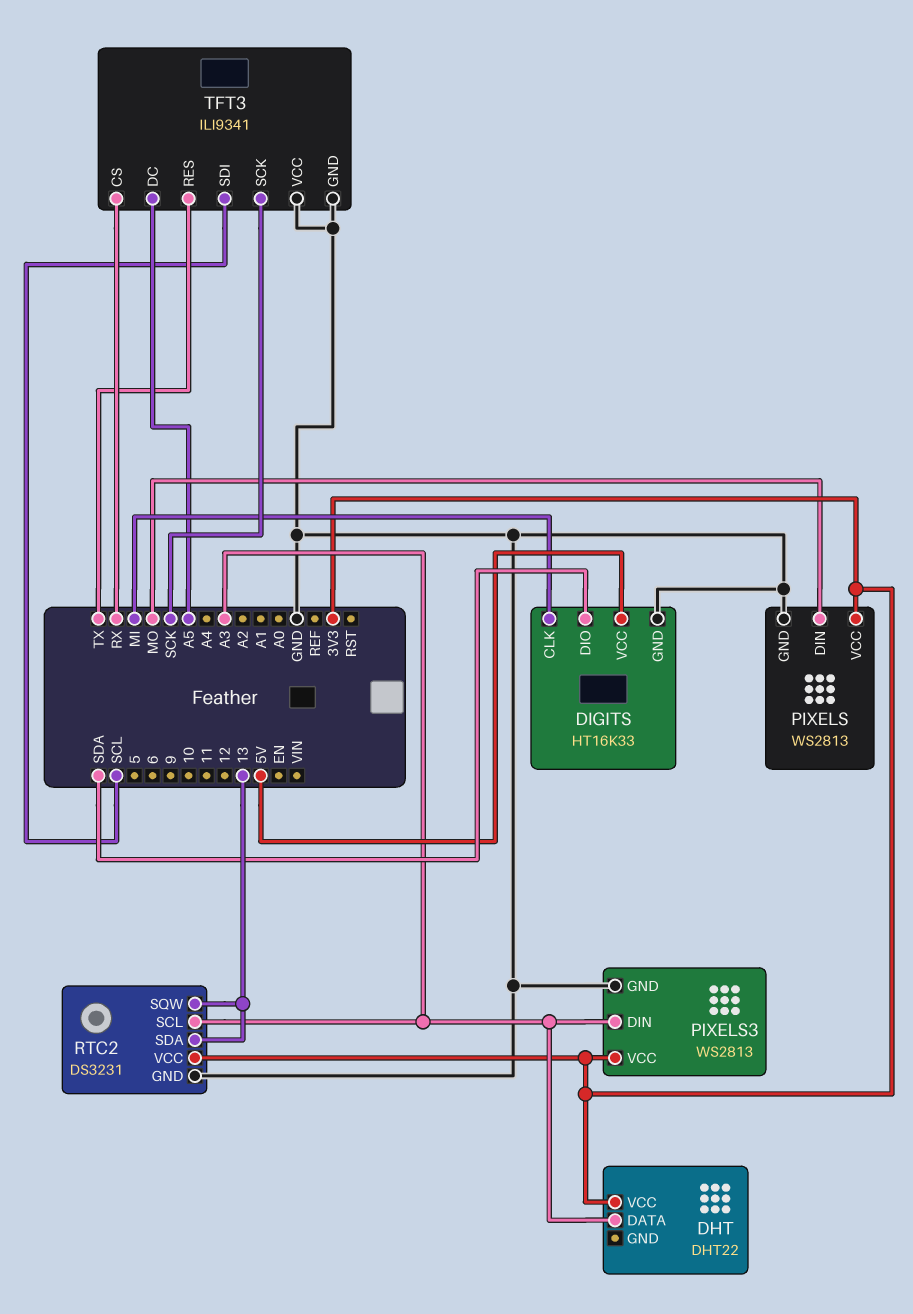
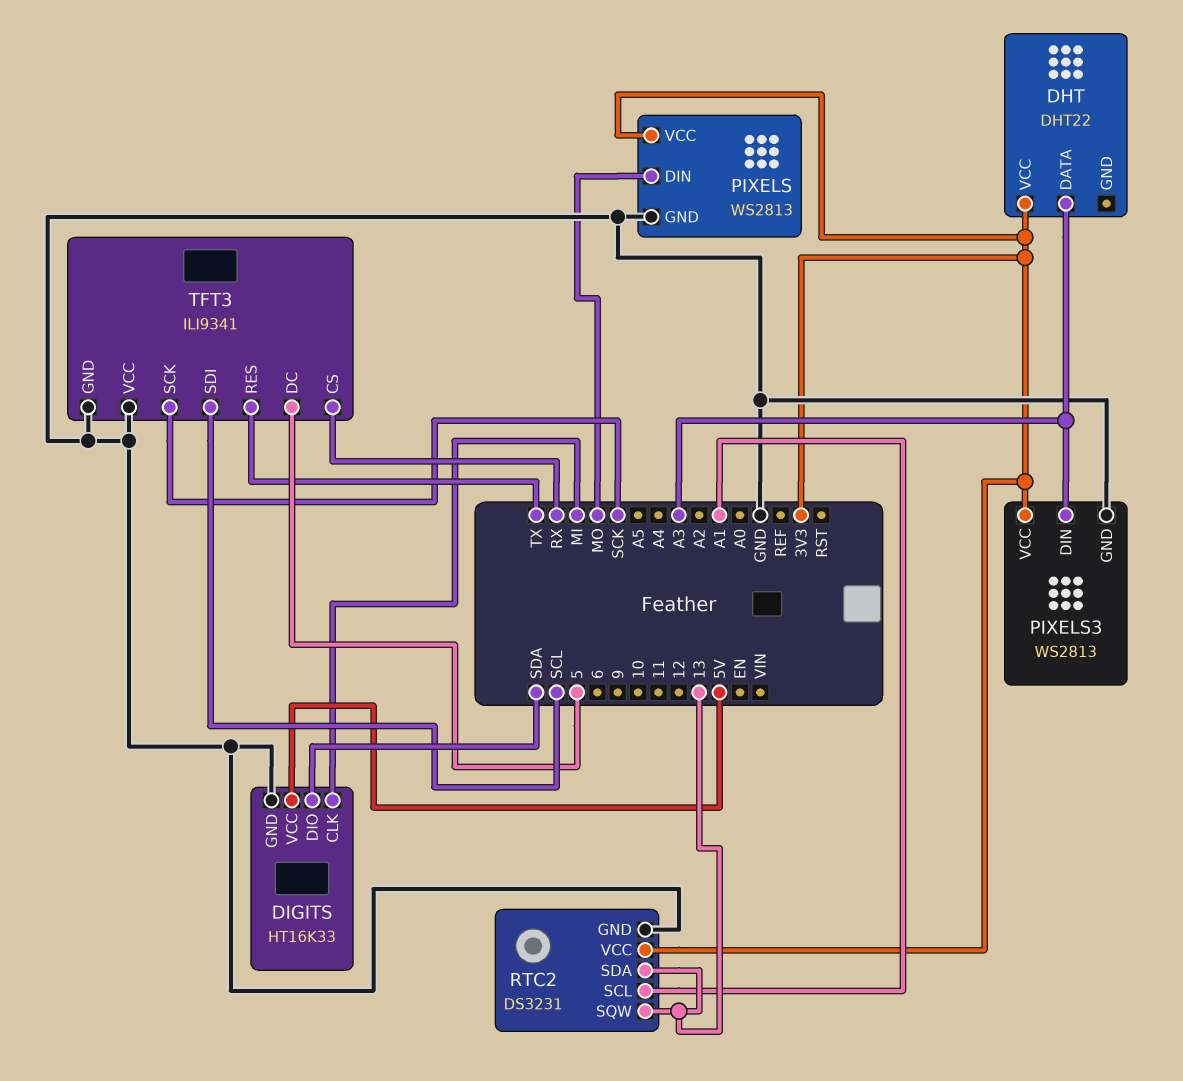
RTC2 pin SCL: A3 -> A1
TFT3 pin DC: A5 -> 5

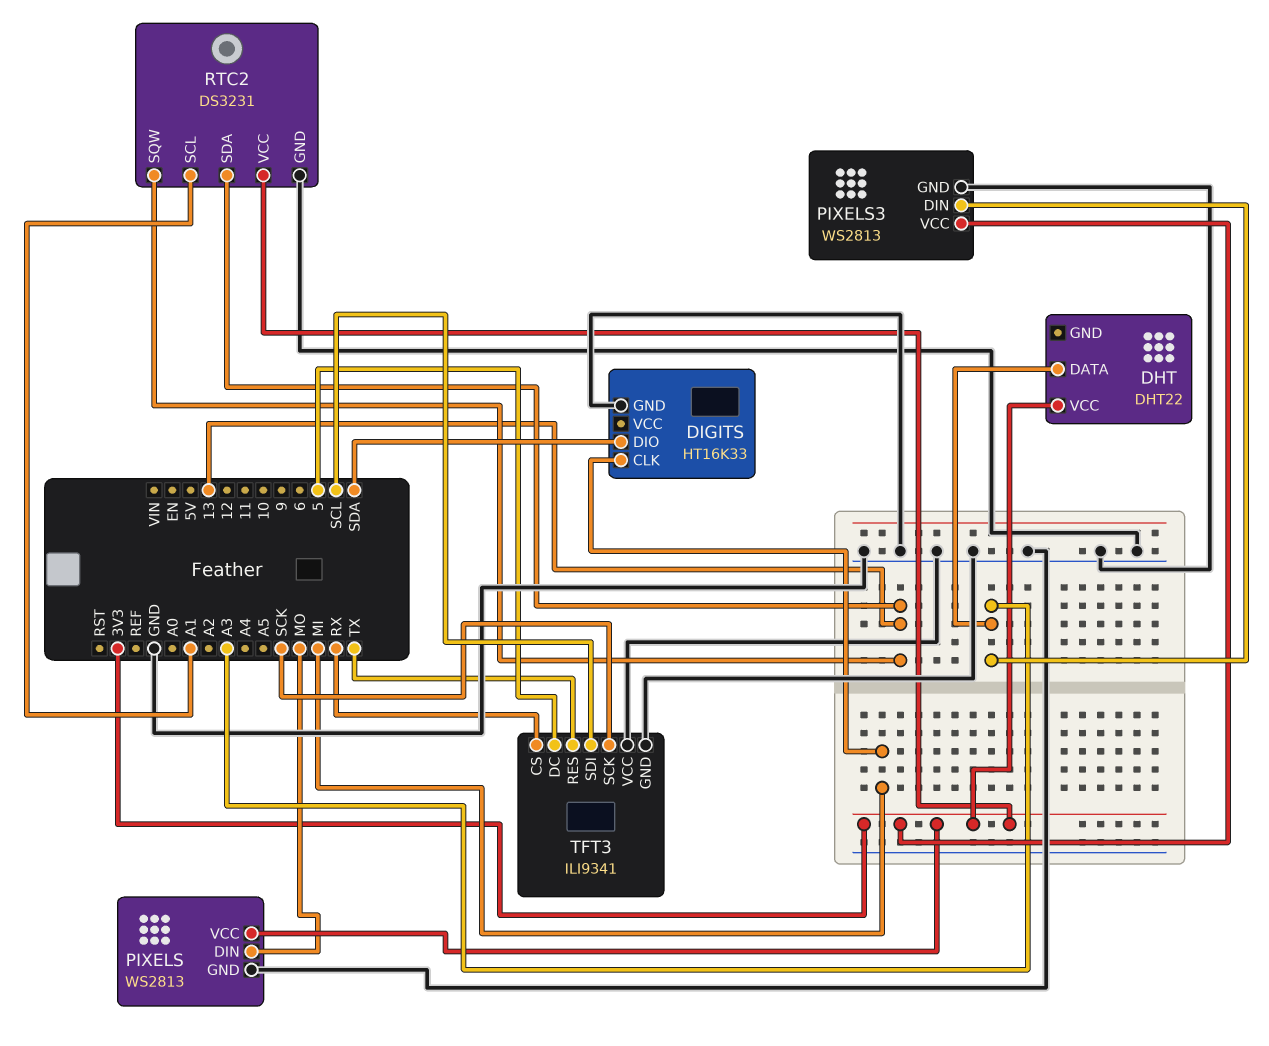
DIGITS pin VCC: 5V -> none

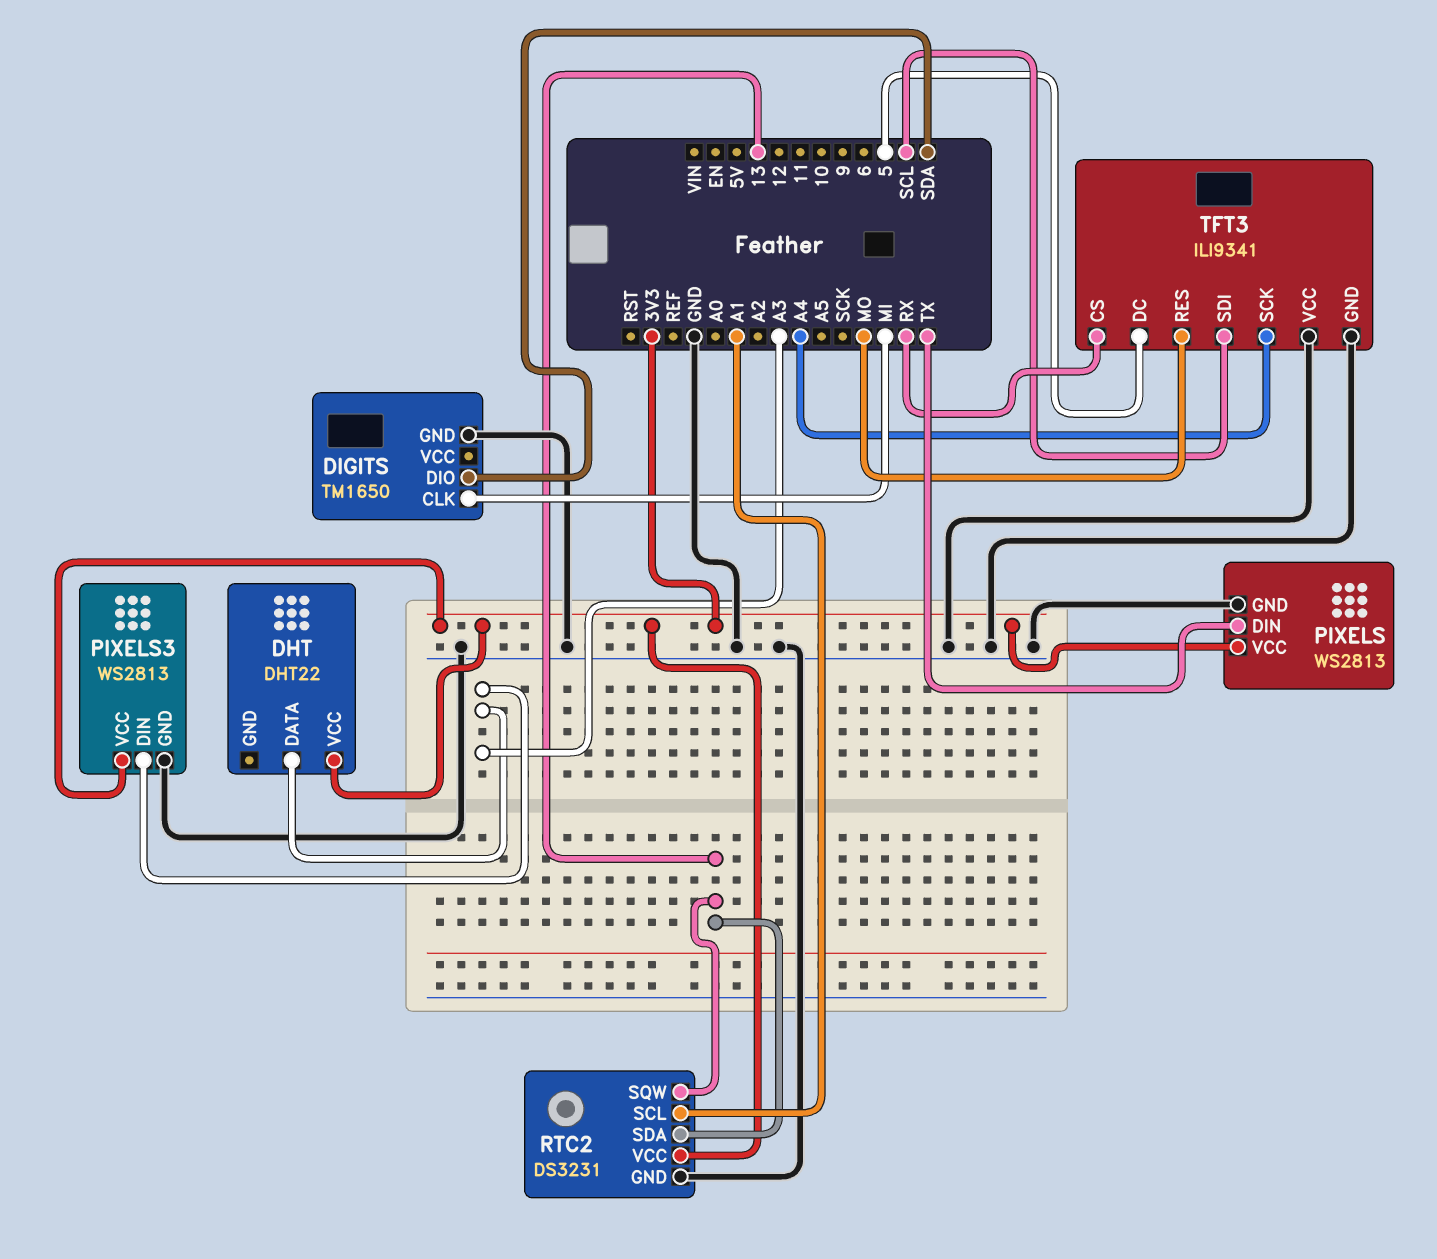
DIGITS: HT16K33 -> TM1650
PIXELS pin DIN: MO -> TX
TFT3 pin RES: TX -> MO
TFT3 pin SCK: SCK -> A4

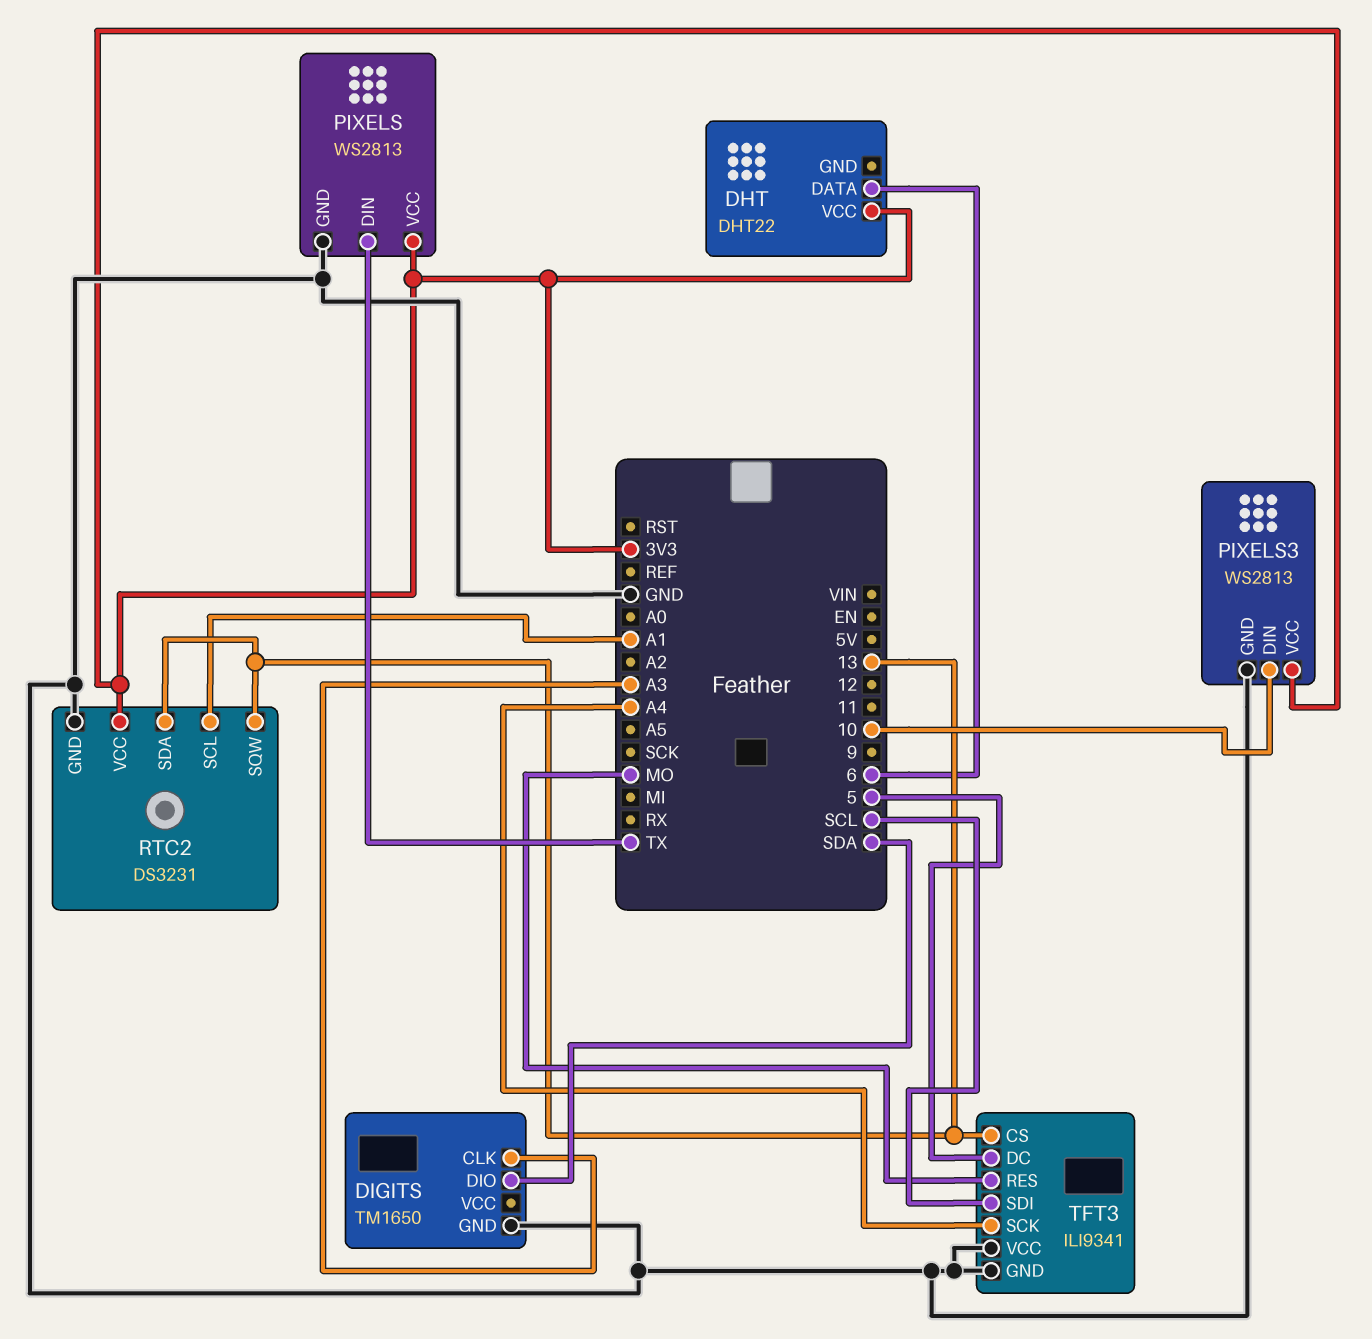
DHT pin DATA: A3 -> 6
DIGITS pin CLK: MI -> A3
PIXELS3 pin DIN: A3 -> 10
TFT3 pin CS: RX -> 13

